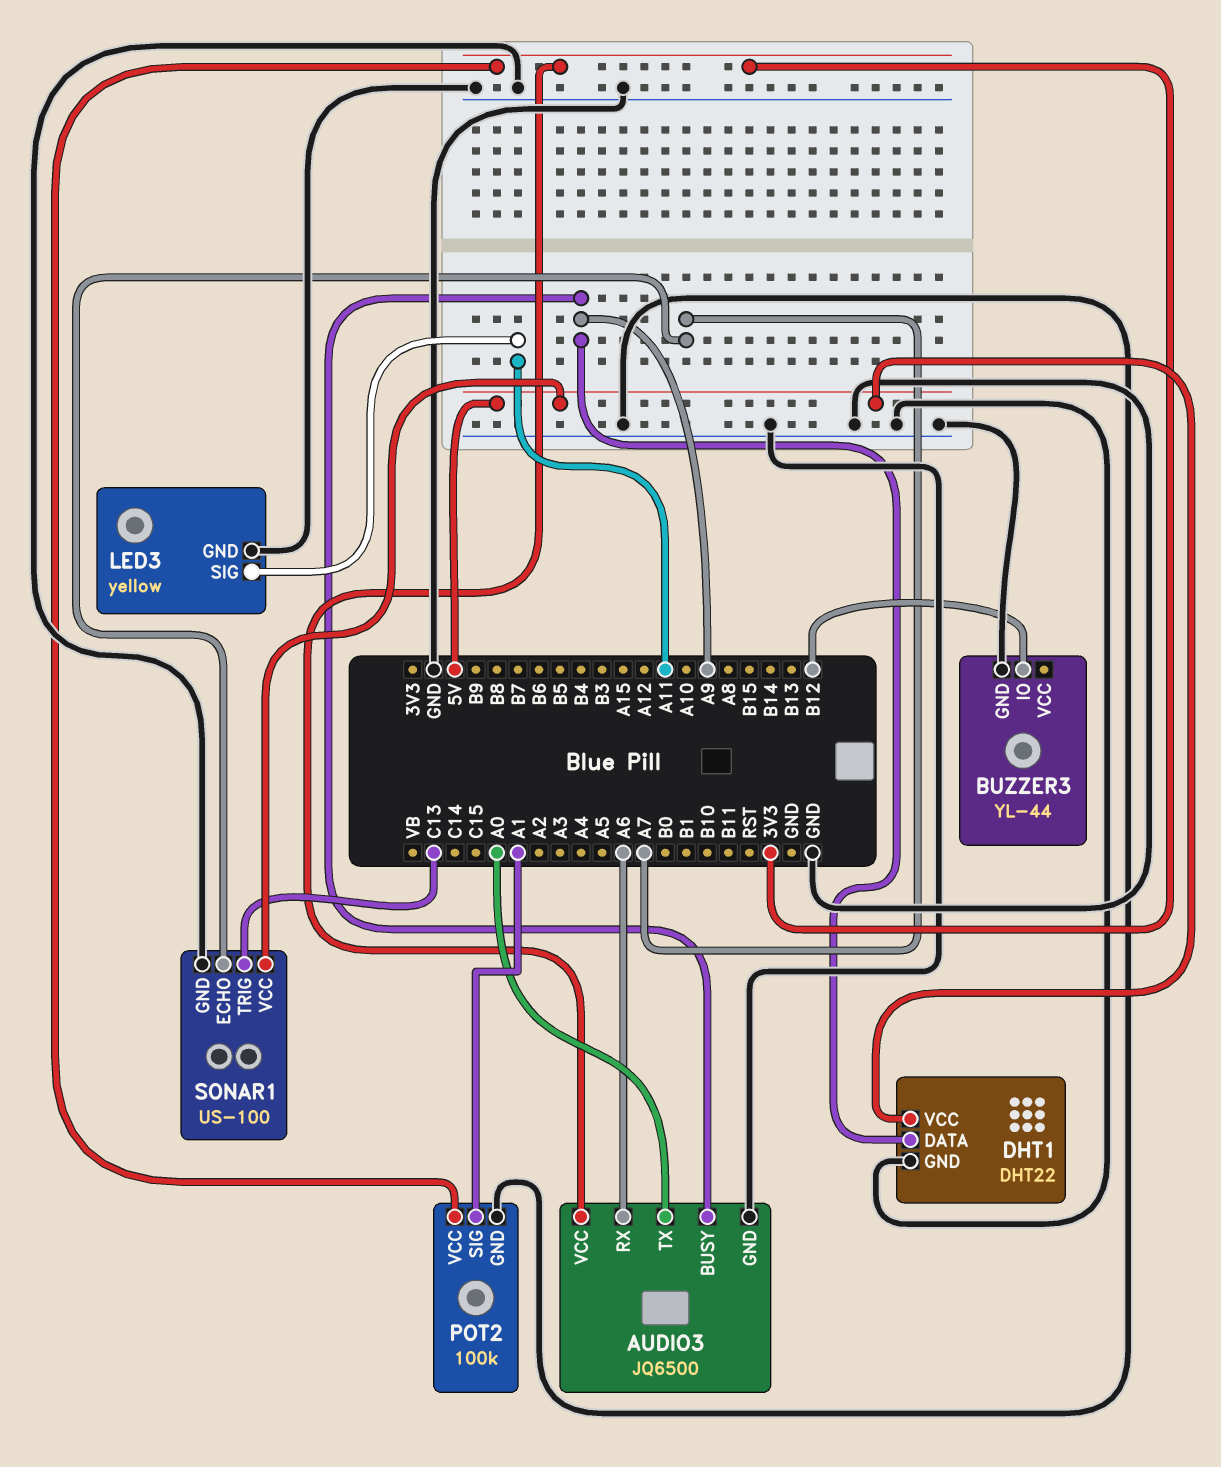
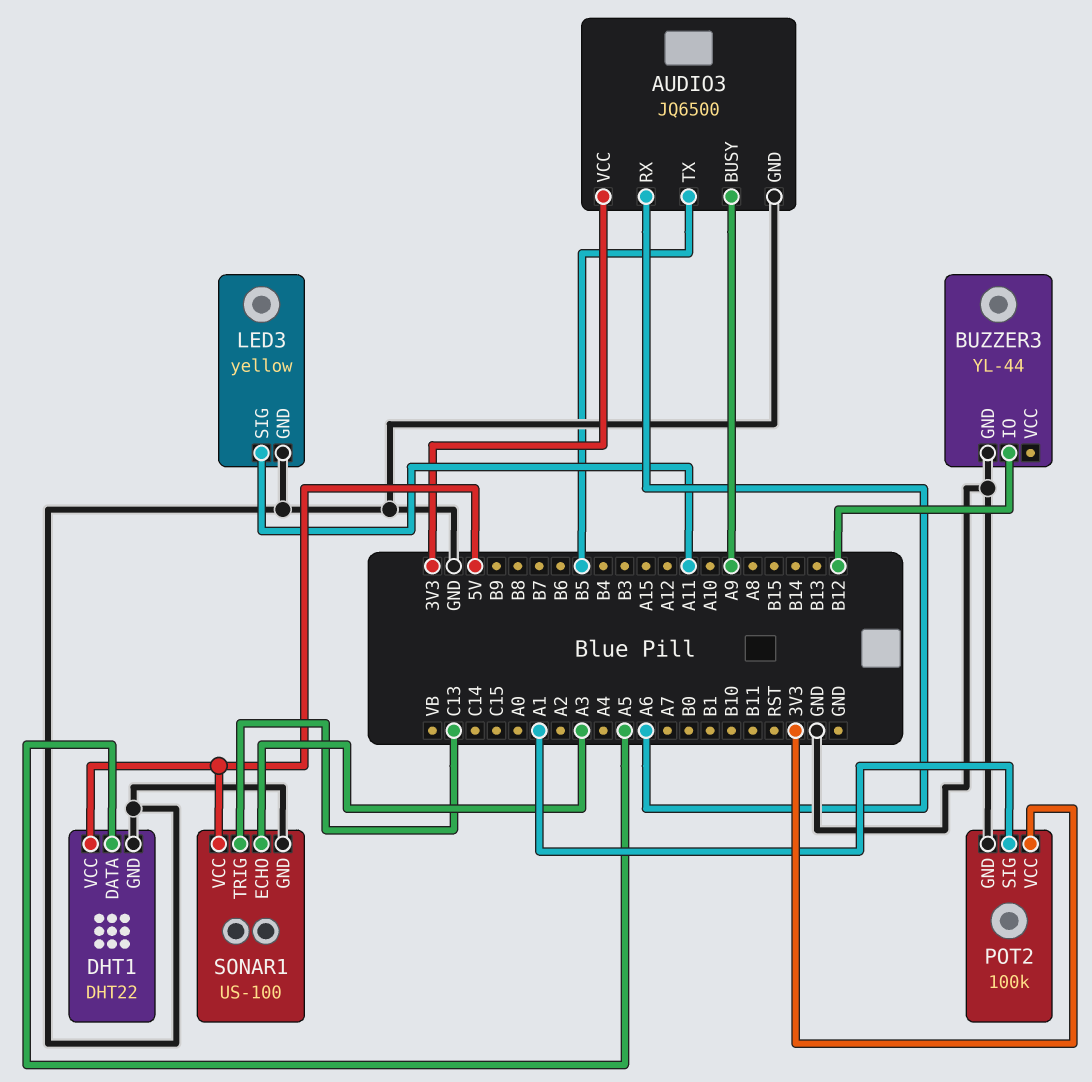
AUDIO3 pin TX: A0 -> B5
DHT1 pin DATA: A9 -> A5
SONAR1 pin ECHO: A7 -> A3

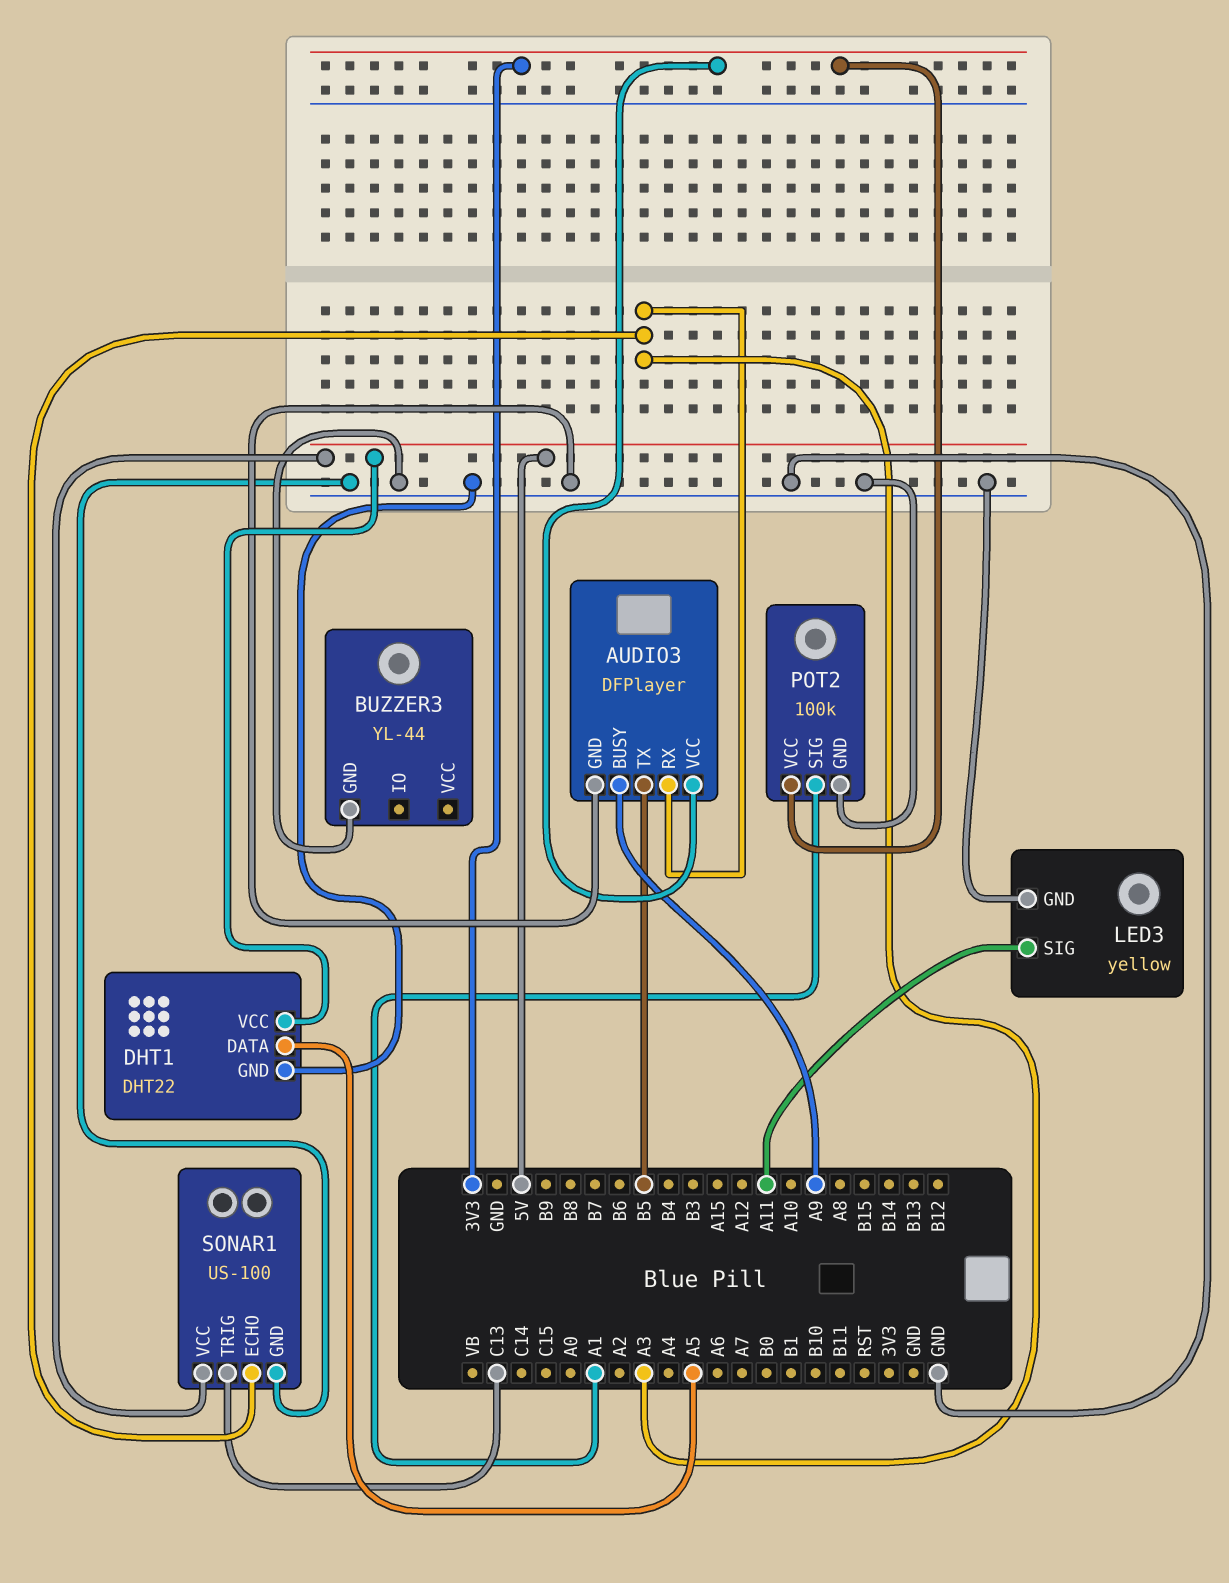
AUDIO3: JQ6500 -> DFPlayer
AUDIO3 pin RX: A6 -> A3
BUZZER3 pin IO: B12 -> none

